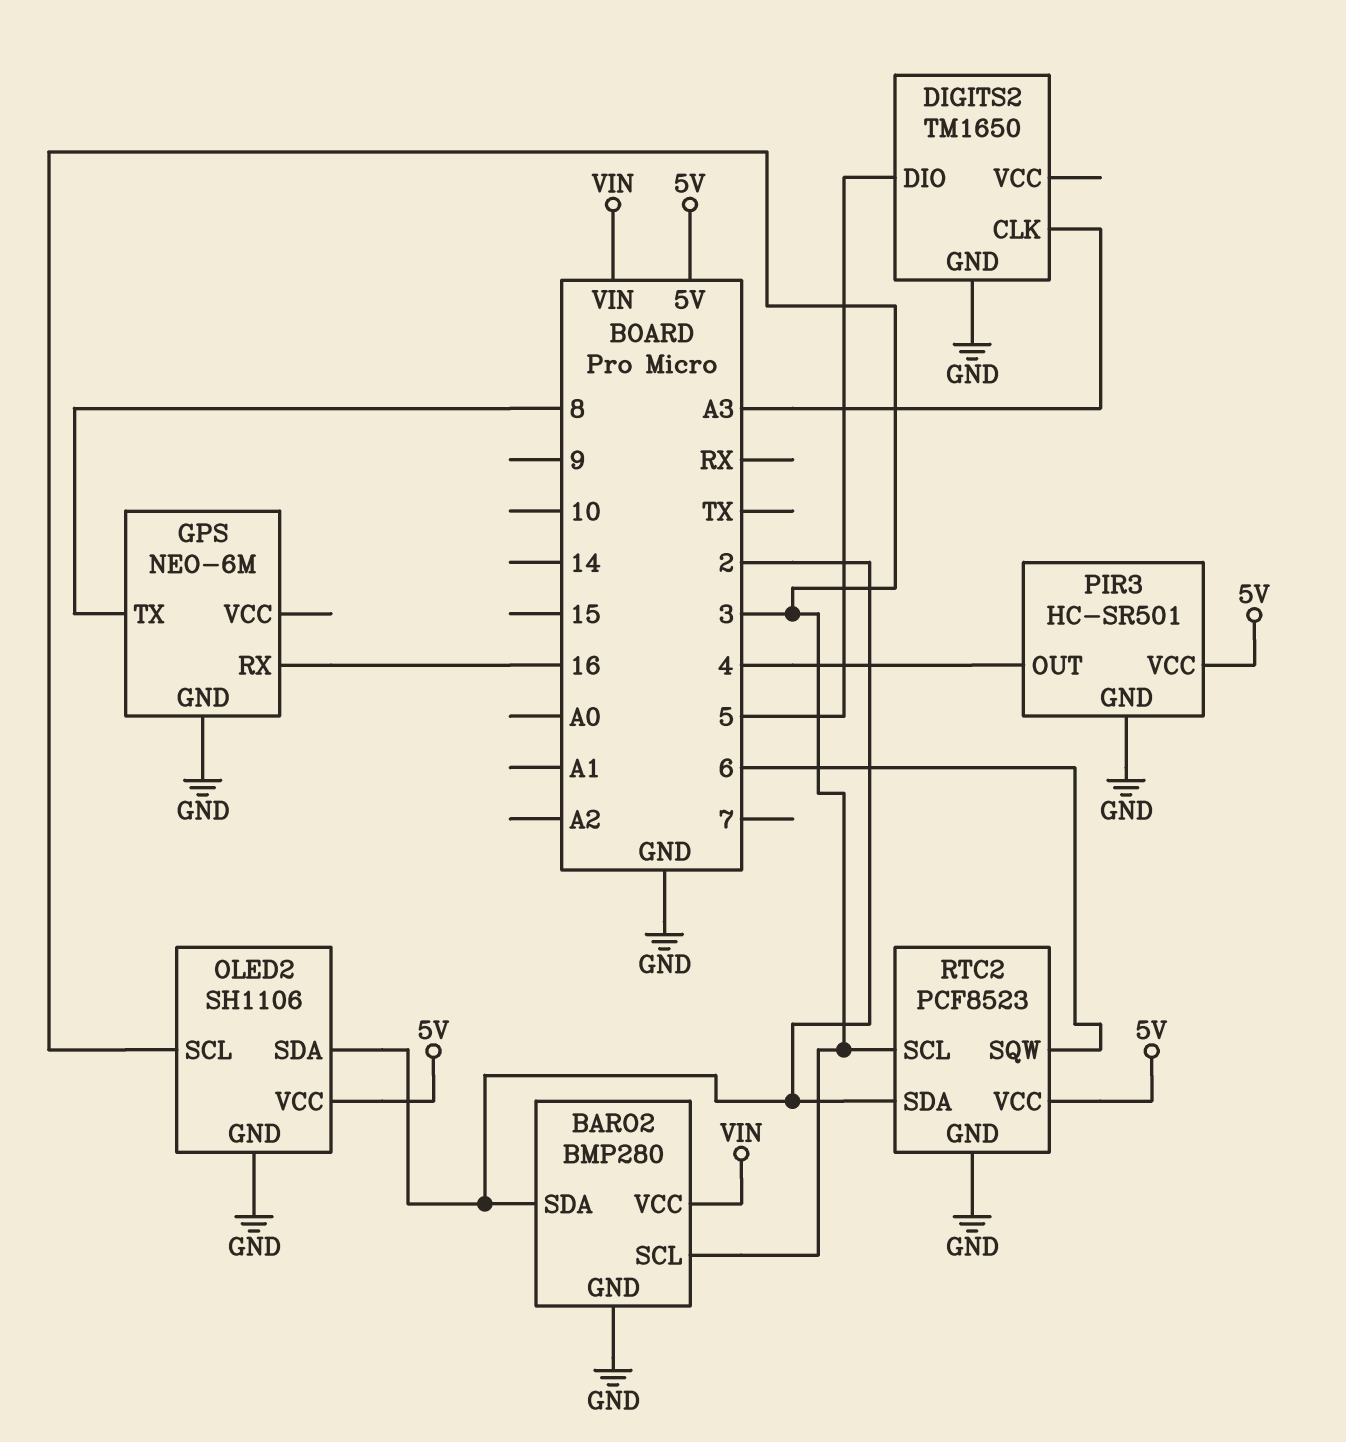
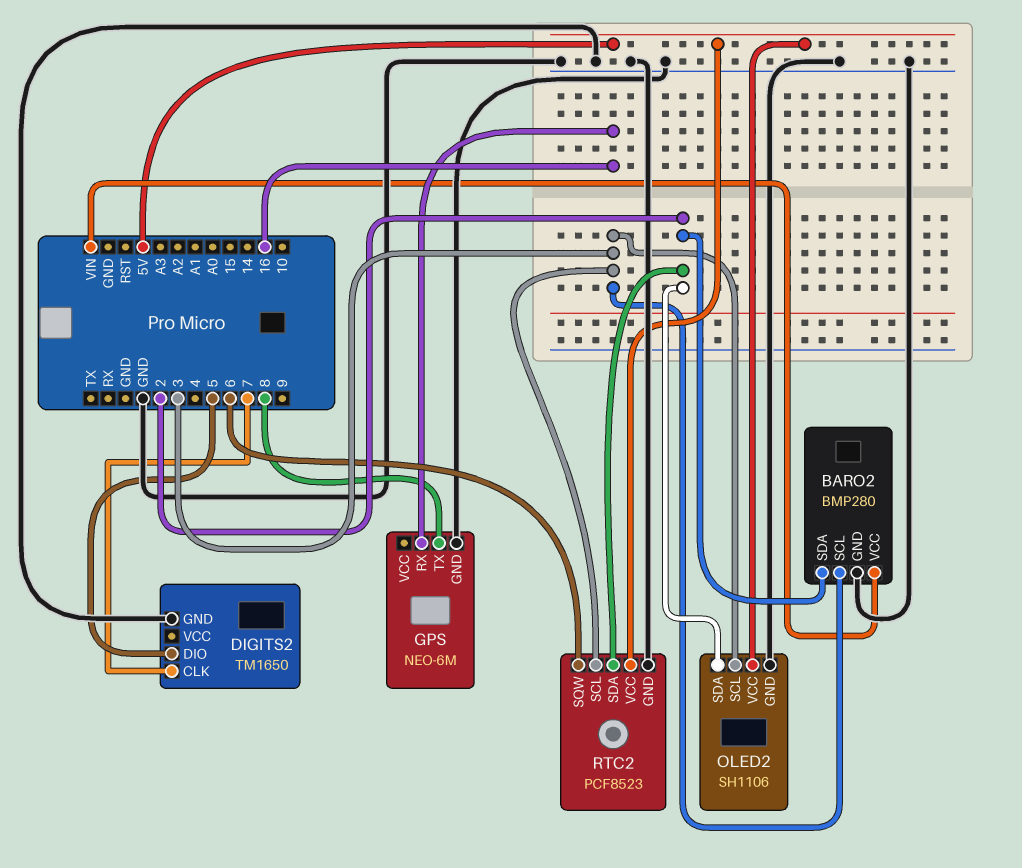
DIGITS2 pin CLK: A3 -> 7
PIR3: HC-SR501 -> none
PIR3 pin GND: GND -> none
PIR3 pin OUT: 4 -> none
PIR3 pin VCC: 5V -> none

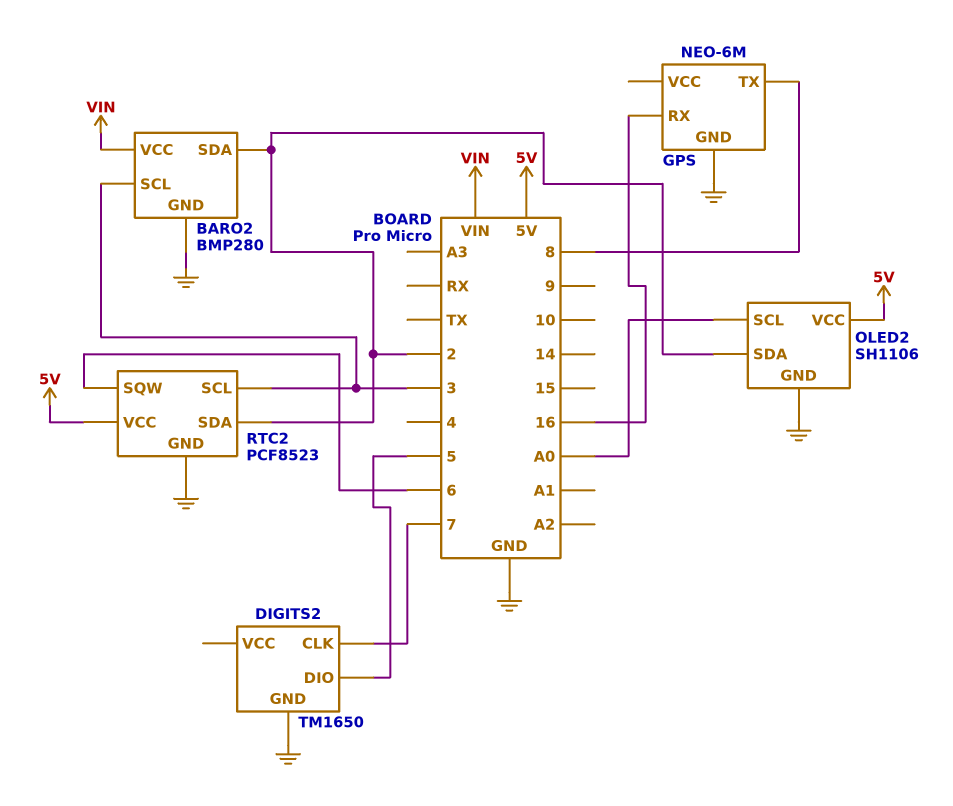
OLED2 pin SCL: 3 -> A0

